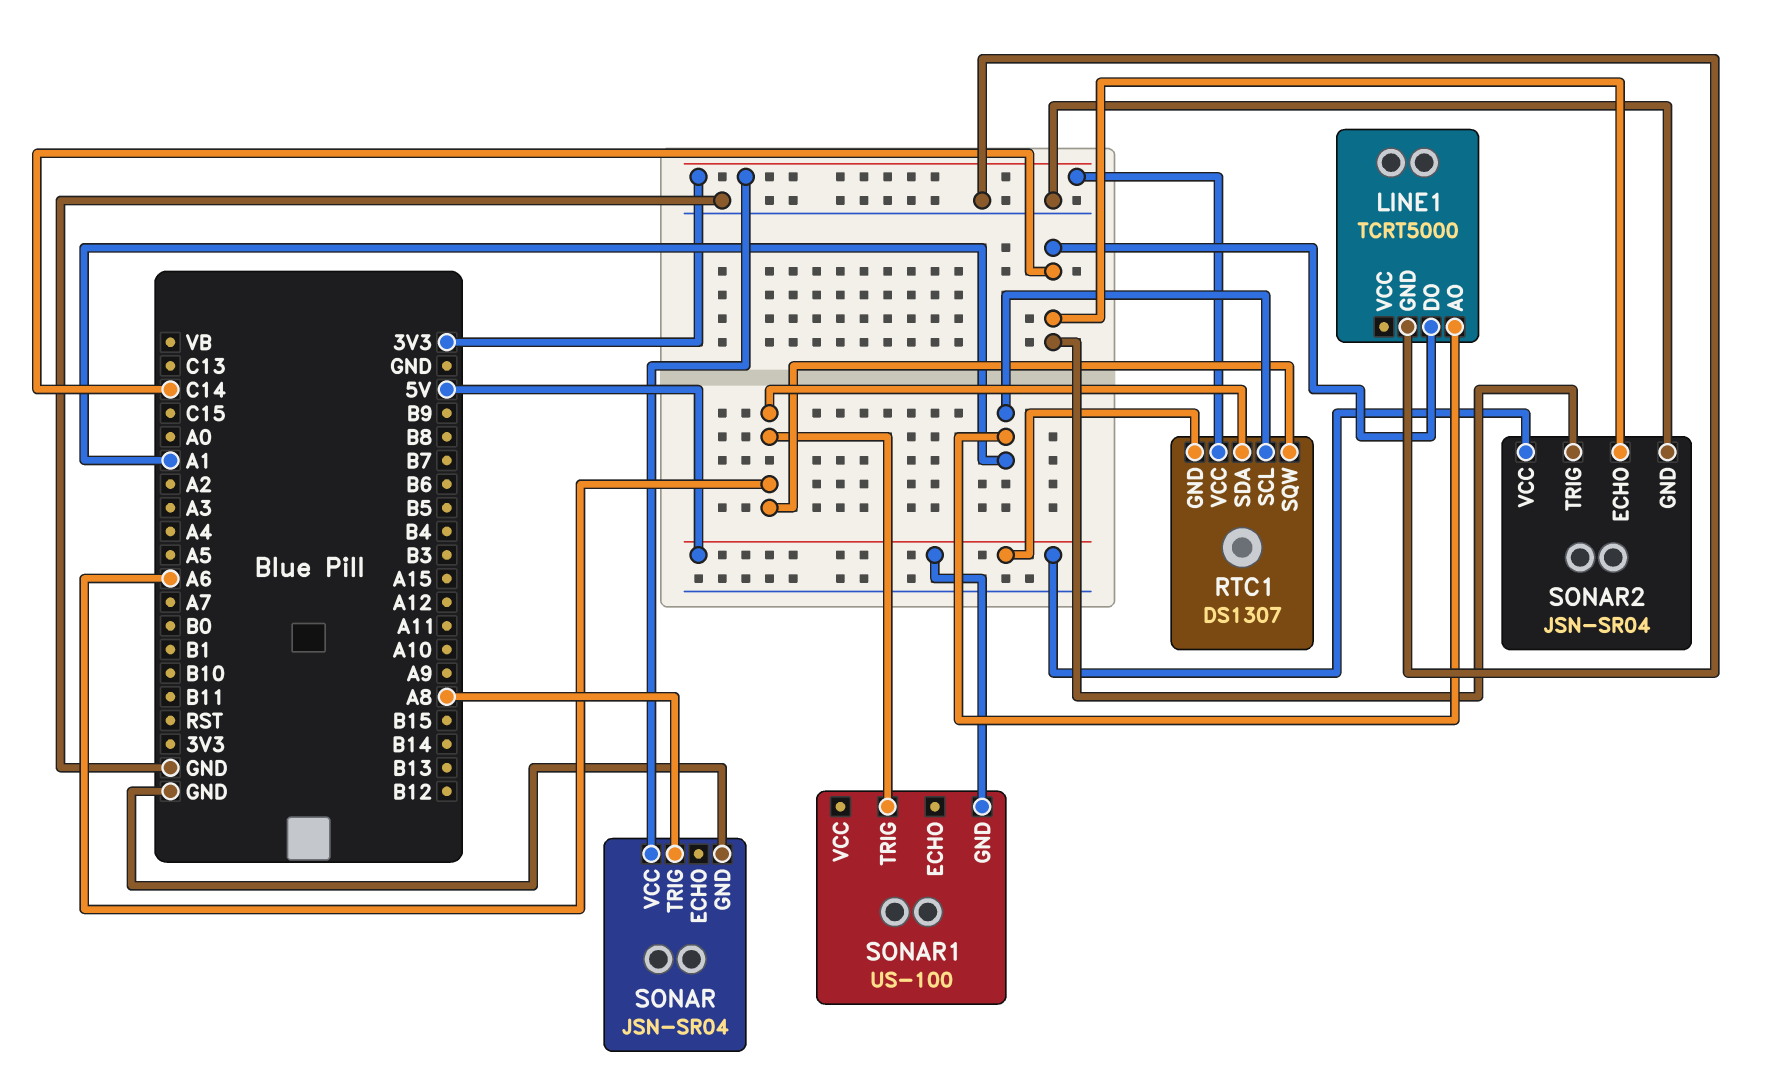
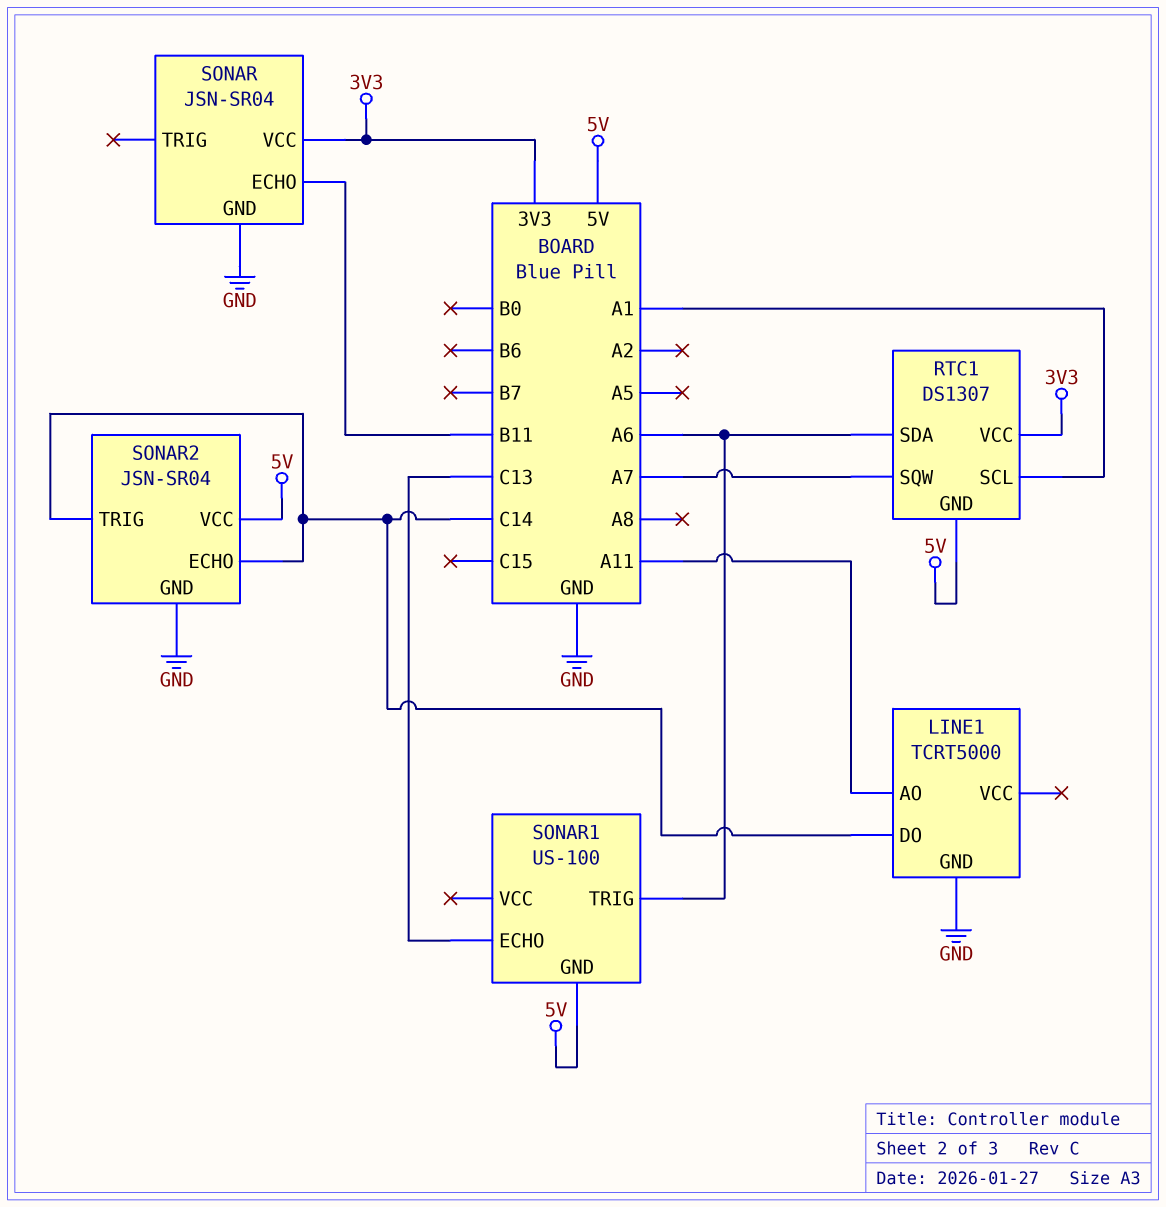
LINE1 pin AO: A1 -> A11
RTC1 pin SQW: A6 -> A7
SONAR pin ECHO: none -> B11
SONAR pin TRIG: A8 -> none
SONAR1 pin ECHO: none -> C13

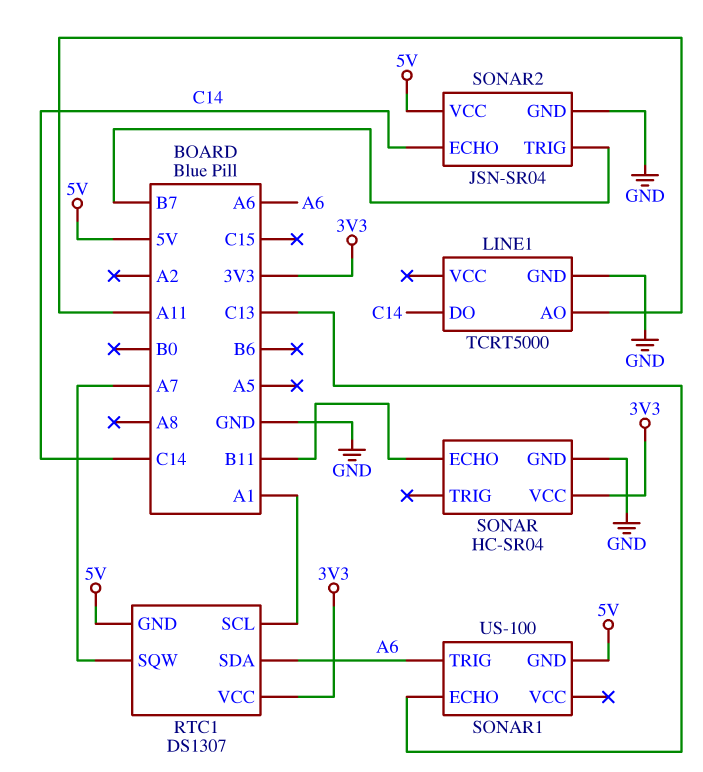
SONAR: JSN-SR04 -> HC-SR04
SONAR2 pin TRIG: C14 -> B7

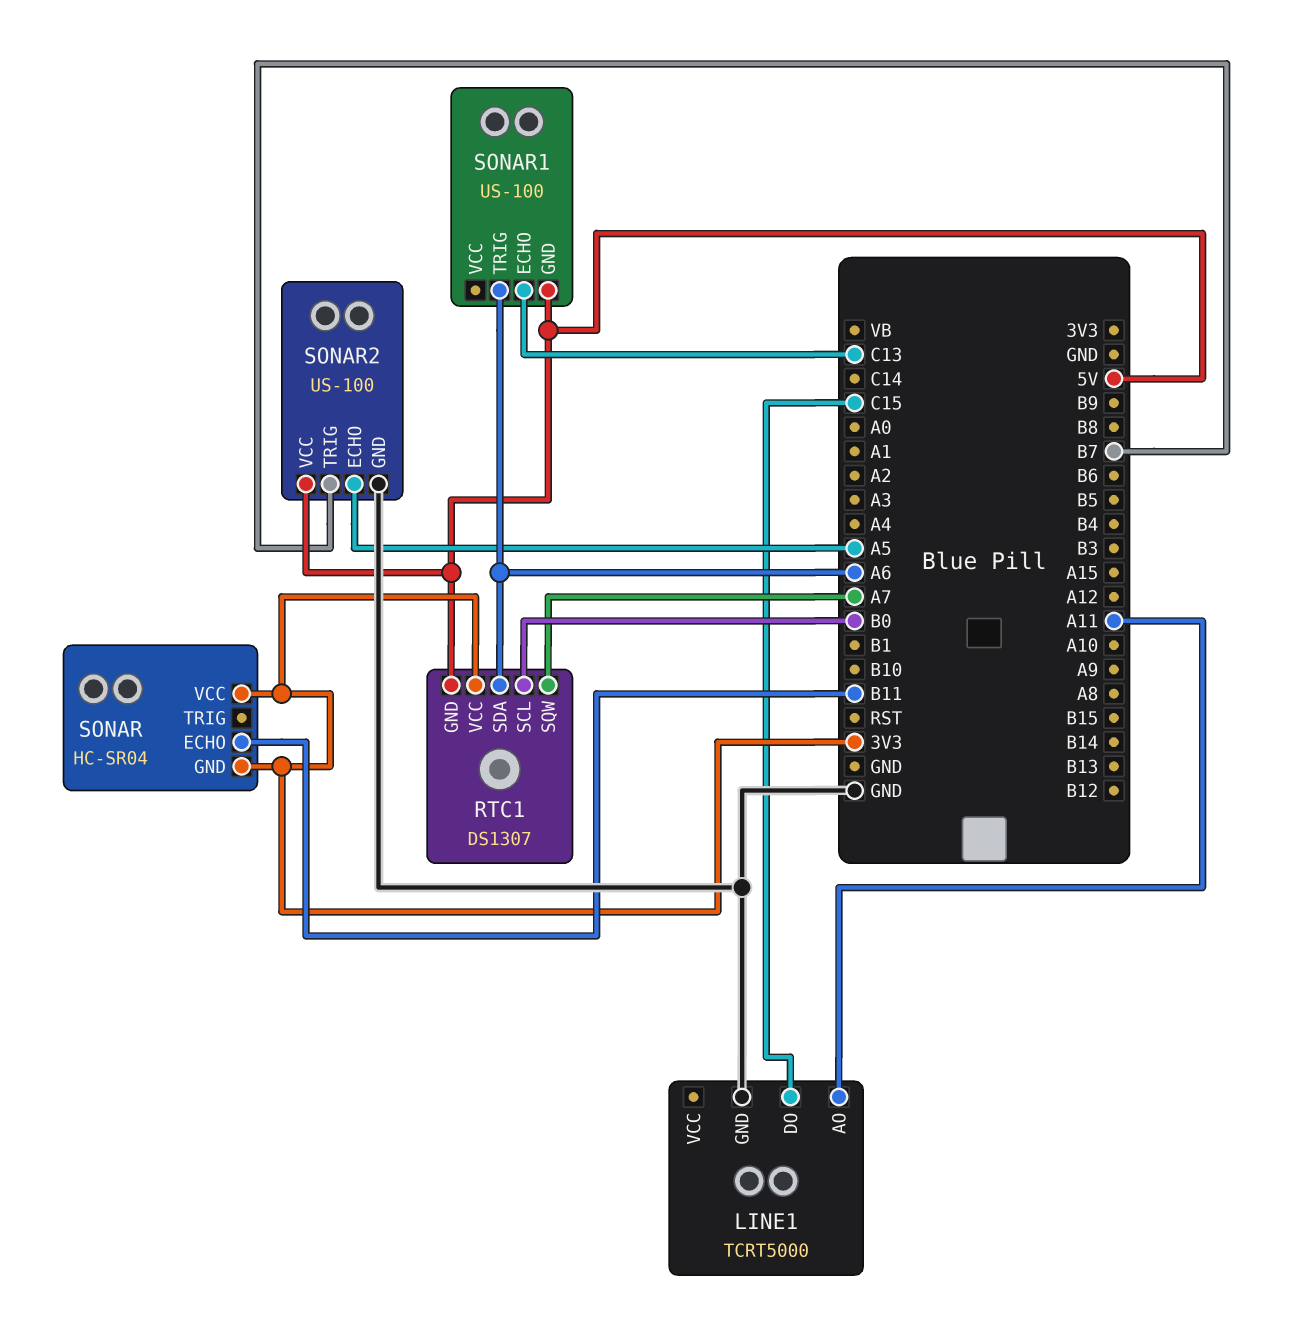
LINE1 pin DO: C14 -> C15
RTC1 pin SCL: A1 -> B0
SONAR pin GND: GND -> 3V3
SONAR2: JSN-SR04 -> US-100
SONAR2 pin ECHO: C14 -> A5

